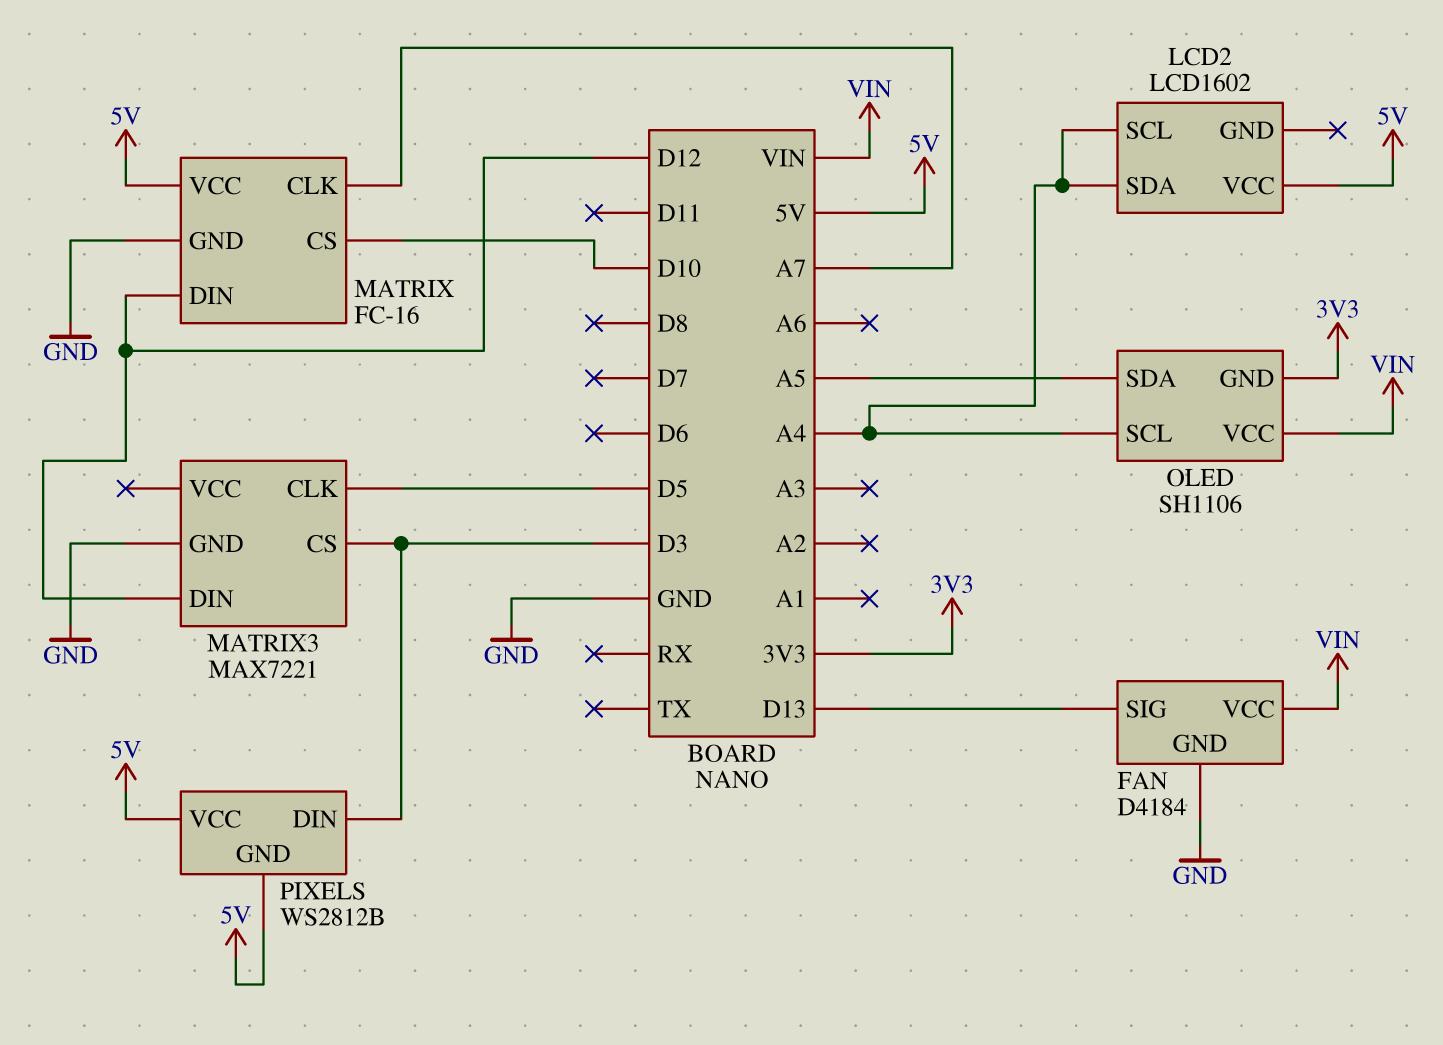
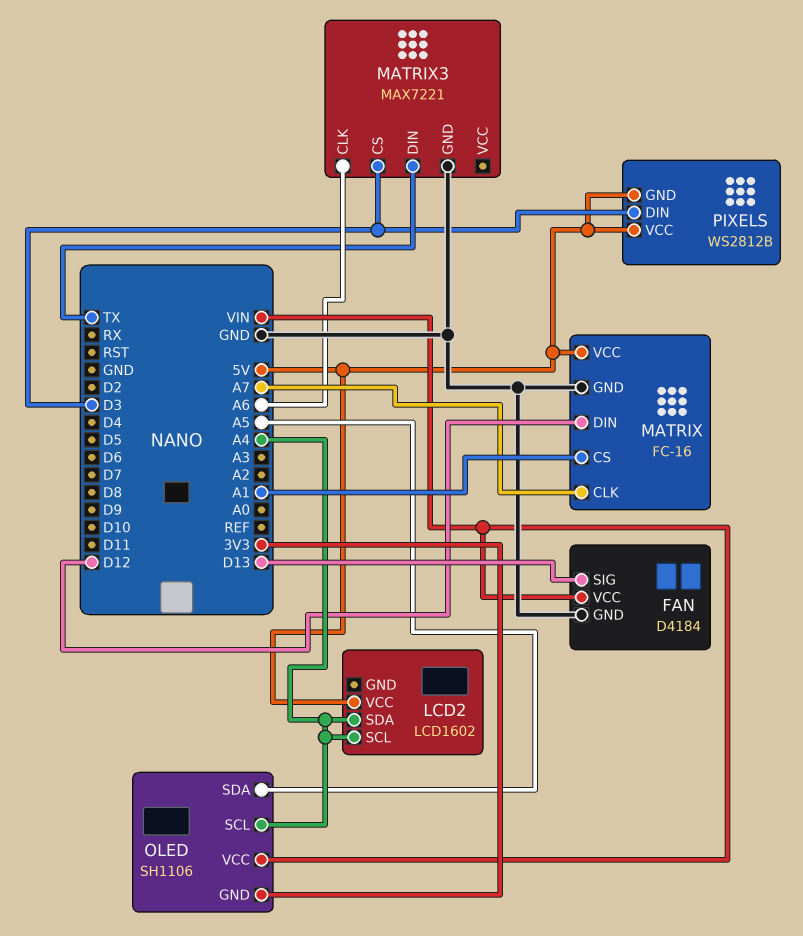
MATRIX pin CS: D10 -> A1
MATRIX3 pin CLK: D5 -> A6
MATRIX3 pin DIN: D12 -> TX

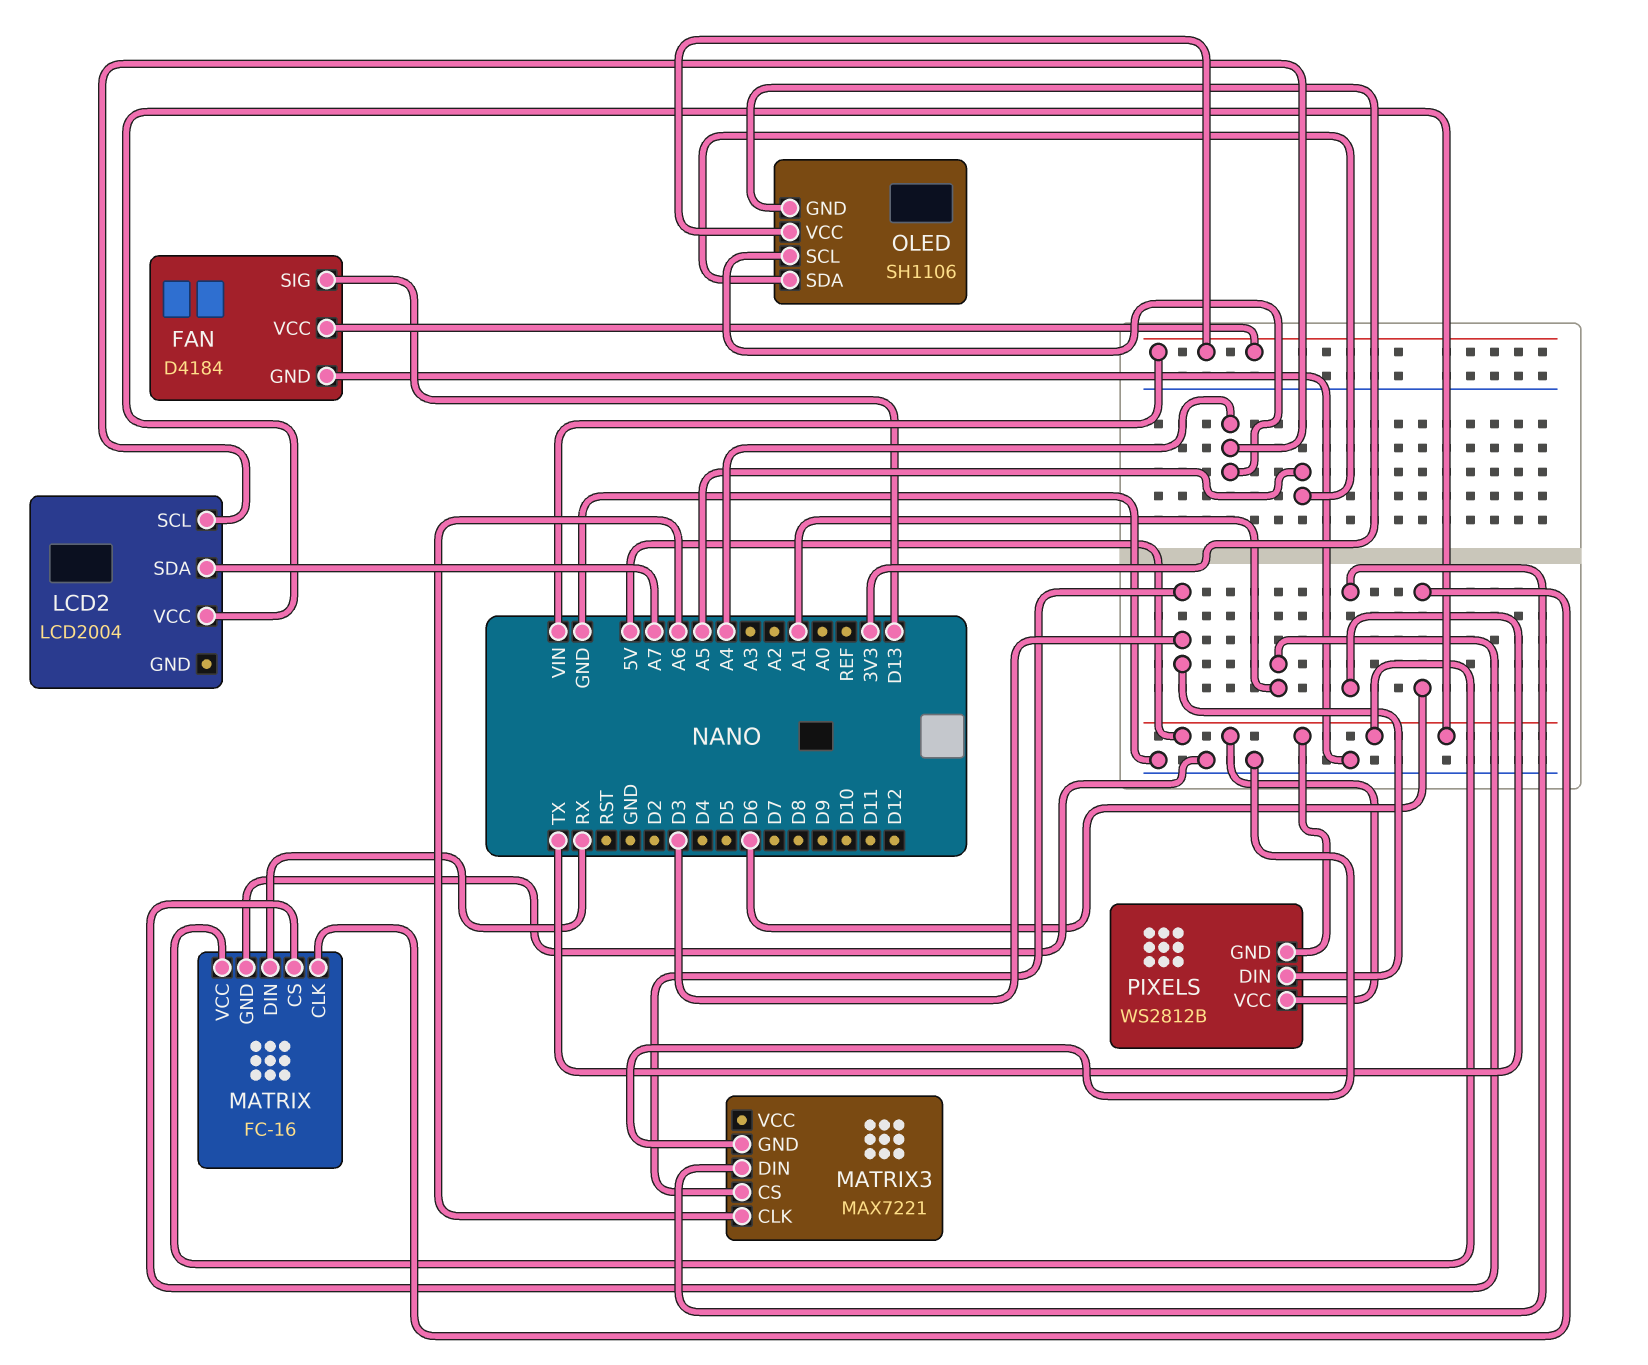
LCD2: LCD1602 -> LCD2004
LCD2 pin SDA: A4 -> A7
MATRIX pin CLK: A7 -> D6
MATRIX pin DIN: D12 -> RX

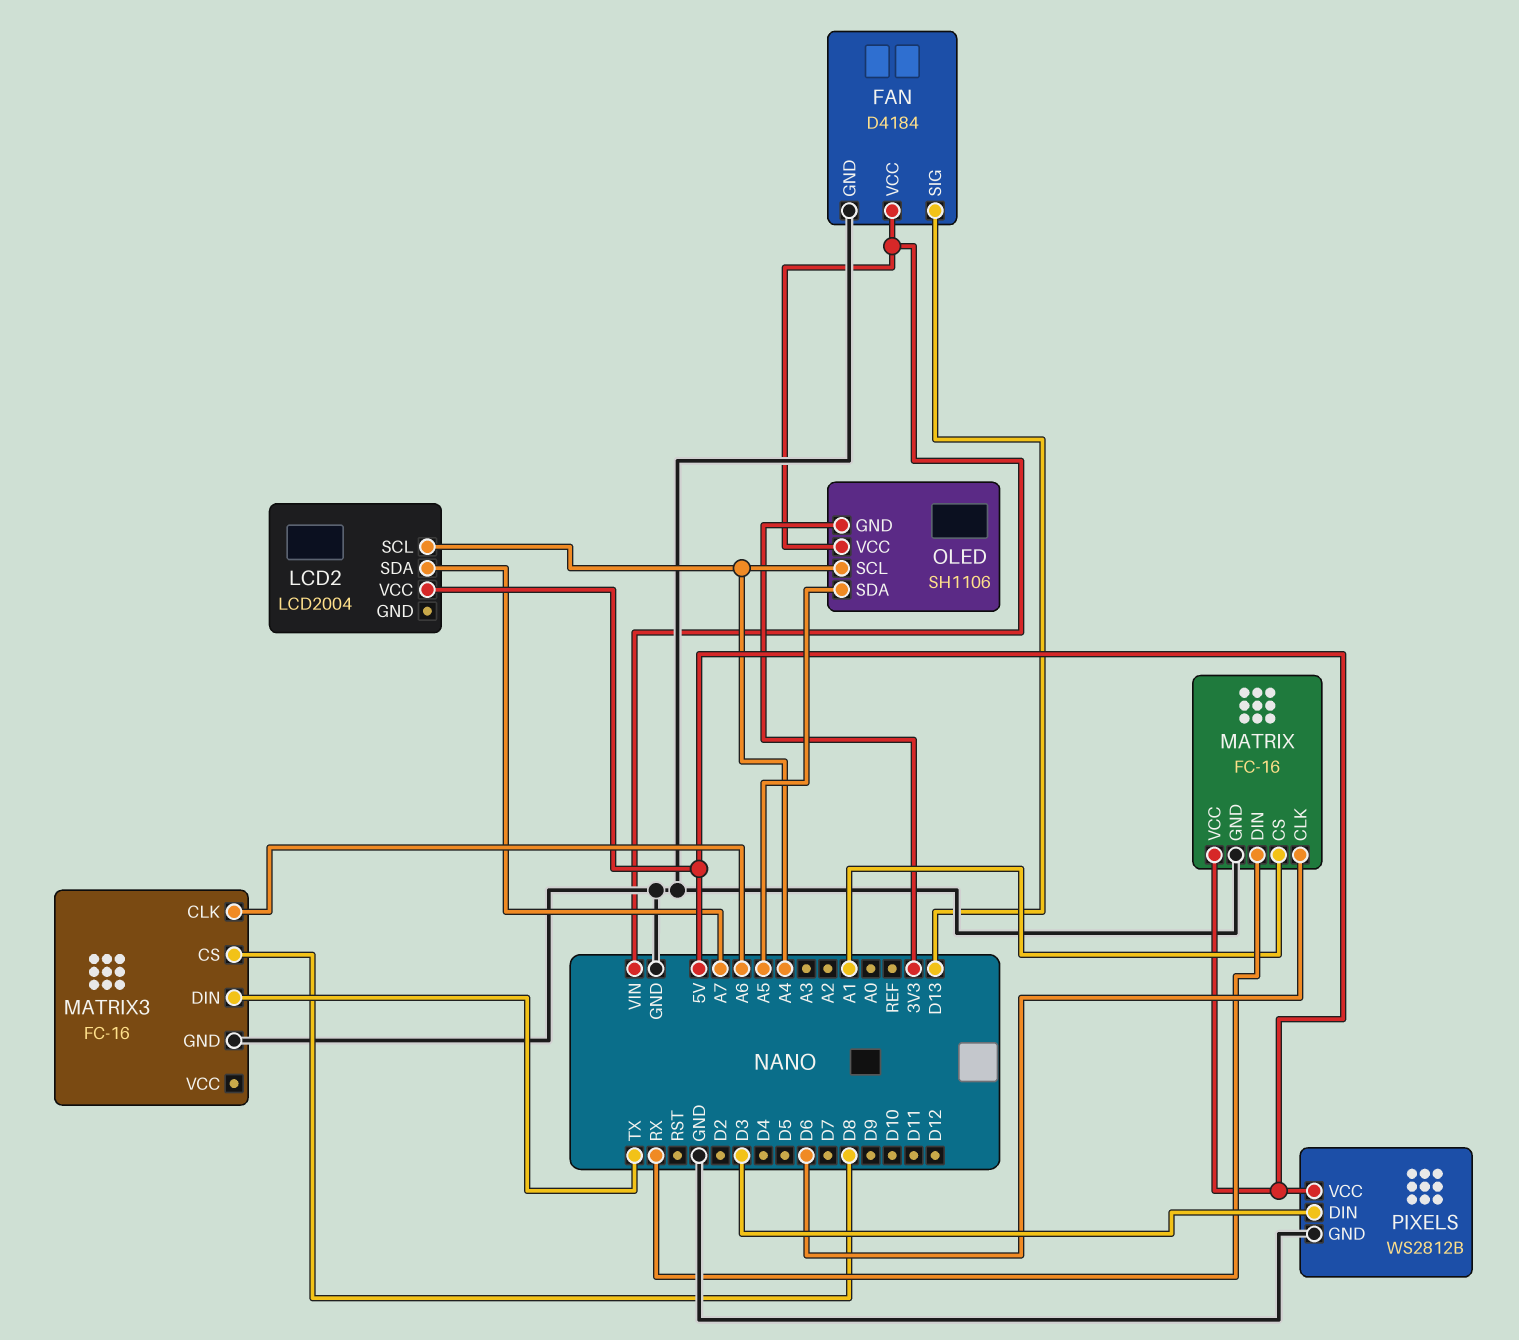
MATRIX3: MAX7221 -> FC-16
MATRIX3 pin CS: D3 -> D8
PIXELS pin GND: 5V -> GND

